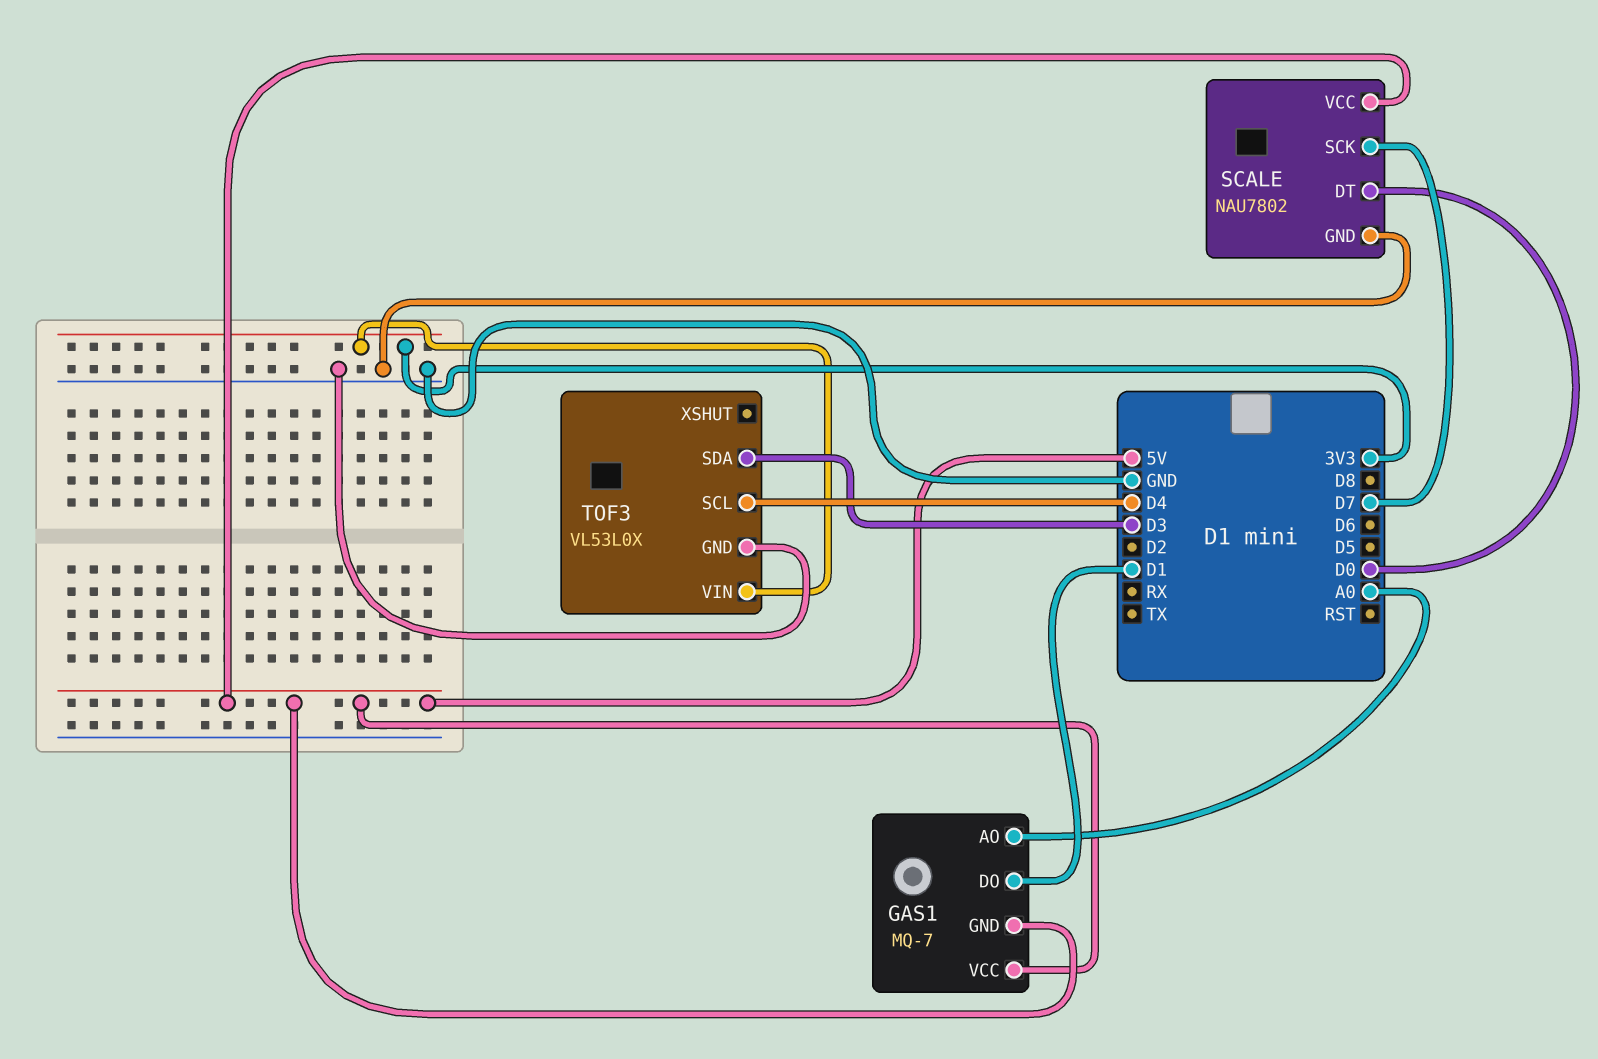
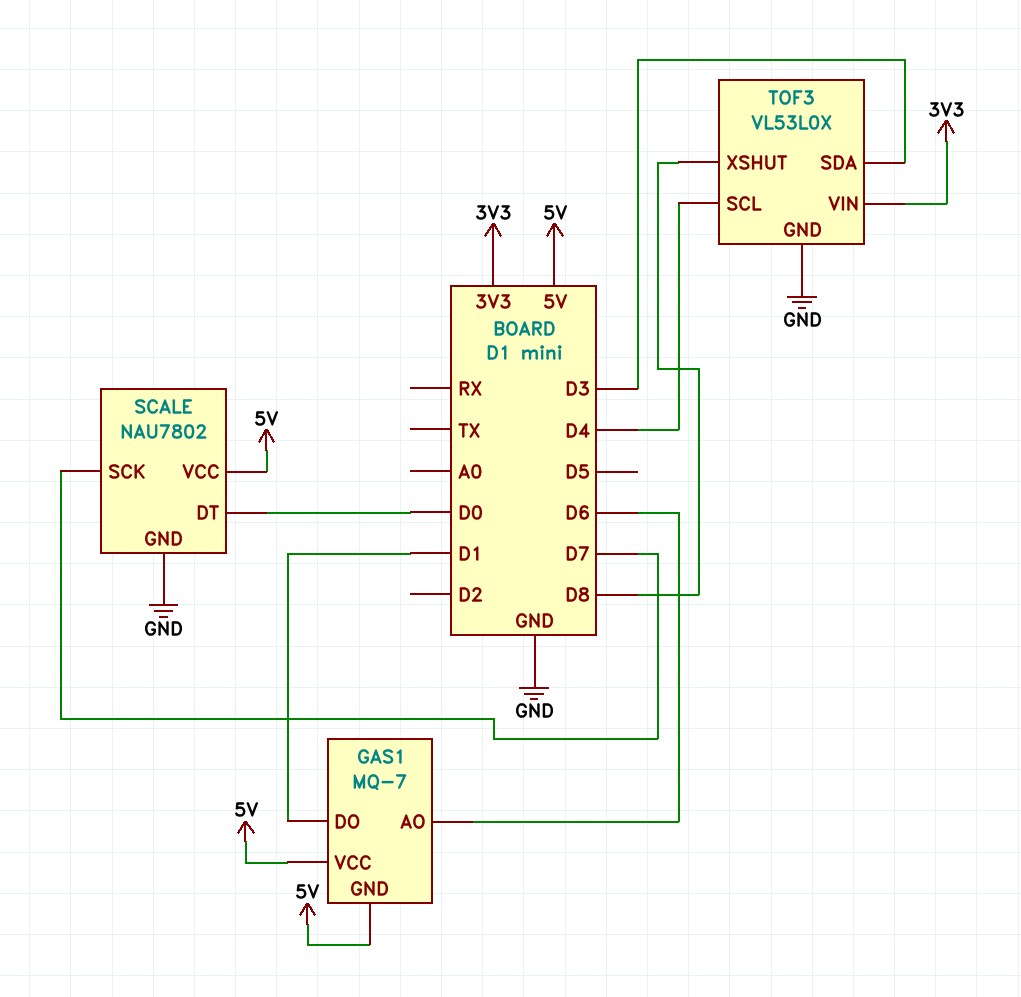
GAS1 pin AO: A0 -> D6
TOF3 pin XSHUT: none -> D8

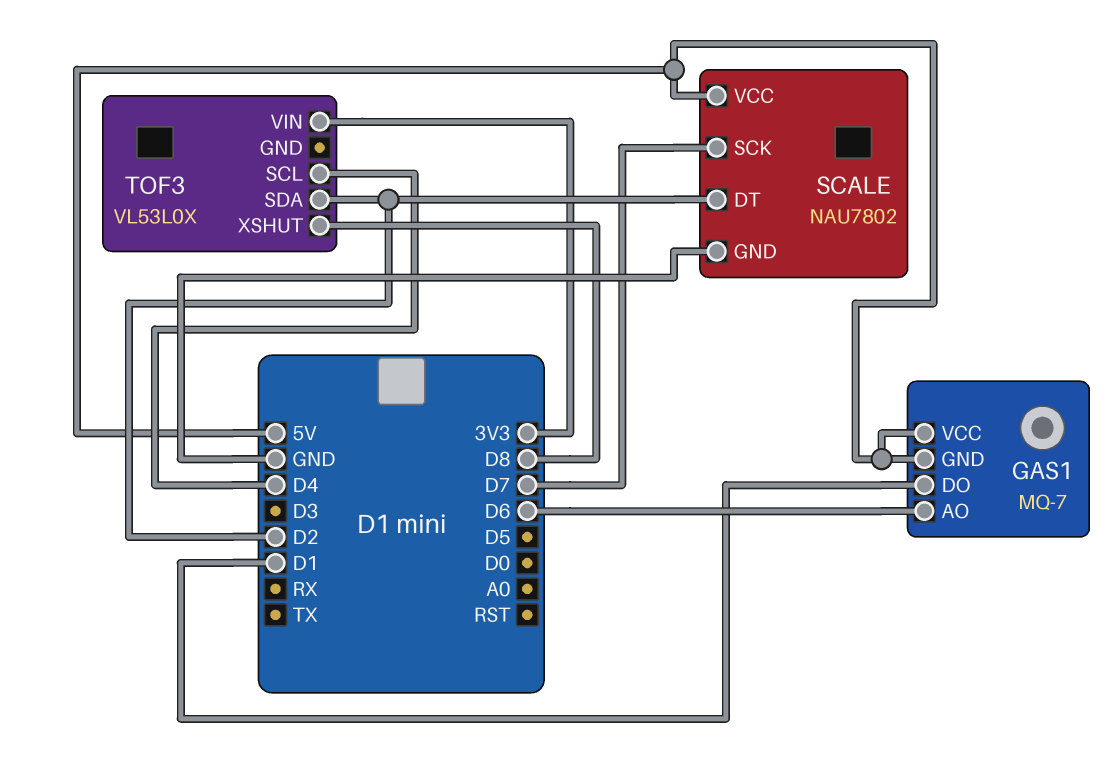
SCALE pin DT: D0 -> D2
TOF3 pin GND: GND -> none
TOF3 pin SDA: D3 -> D2

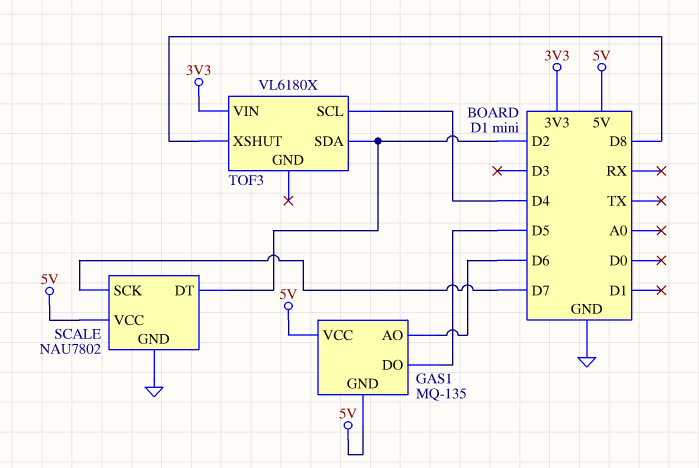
GAS1: MQ-7 -> MQ-135
GAS1 pin DO: D1 -> D5
TOF3: VL53L0X -> VL6180X

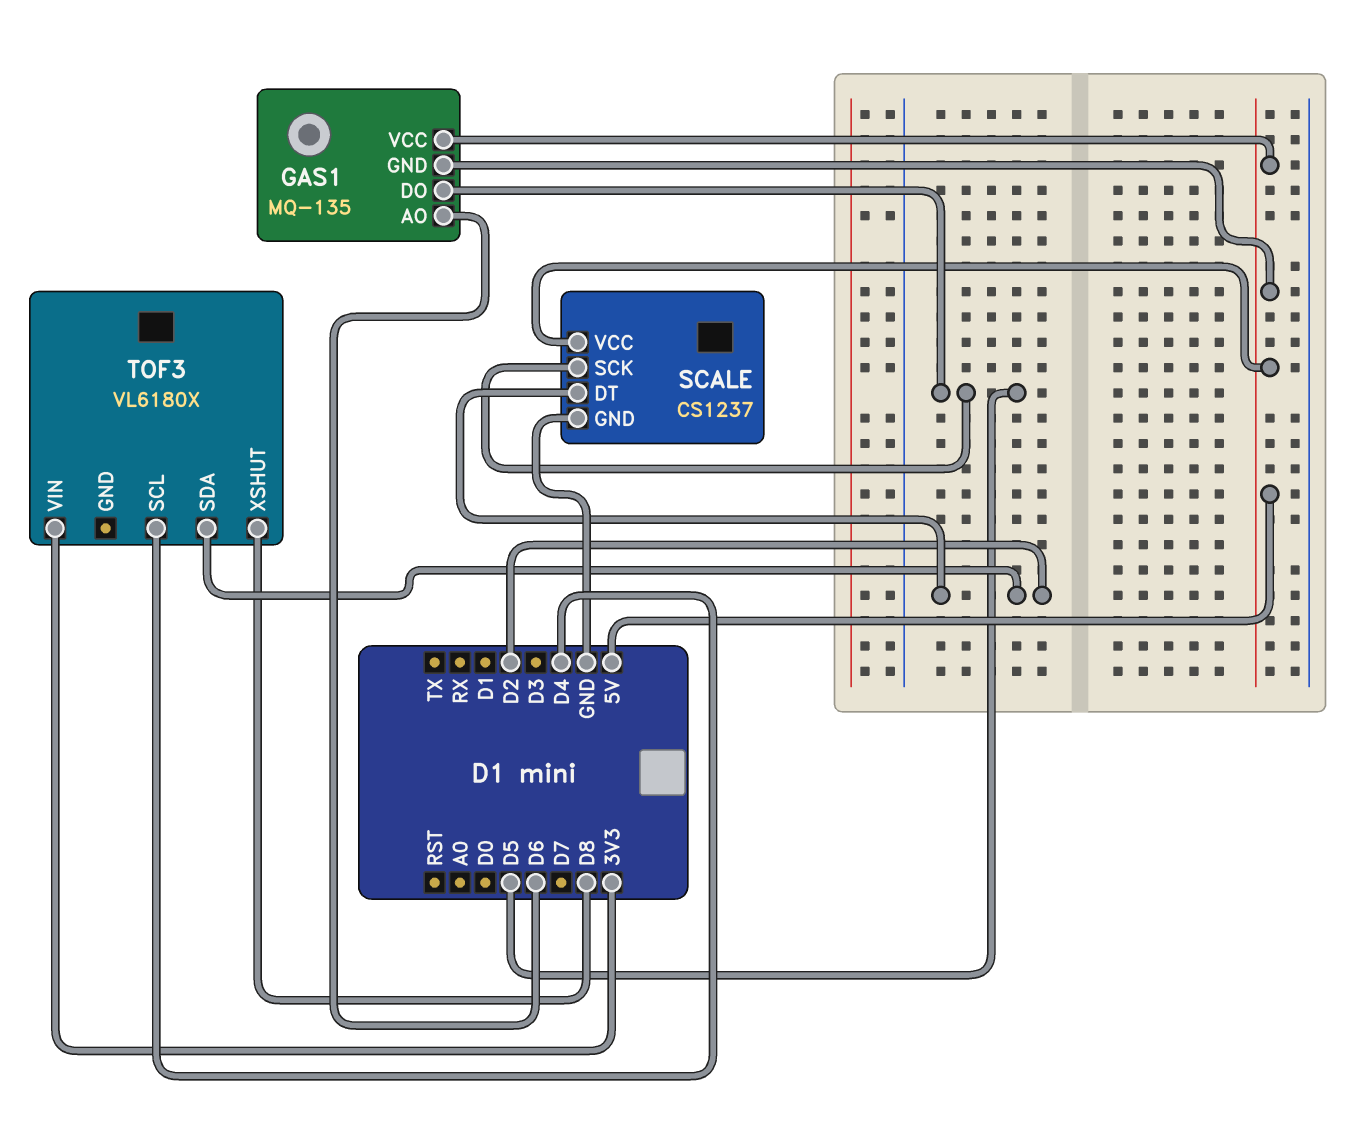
SCALE: NAU7802 -> CS1237
SCALE pin SCK: D7 -> D5

